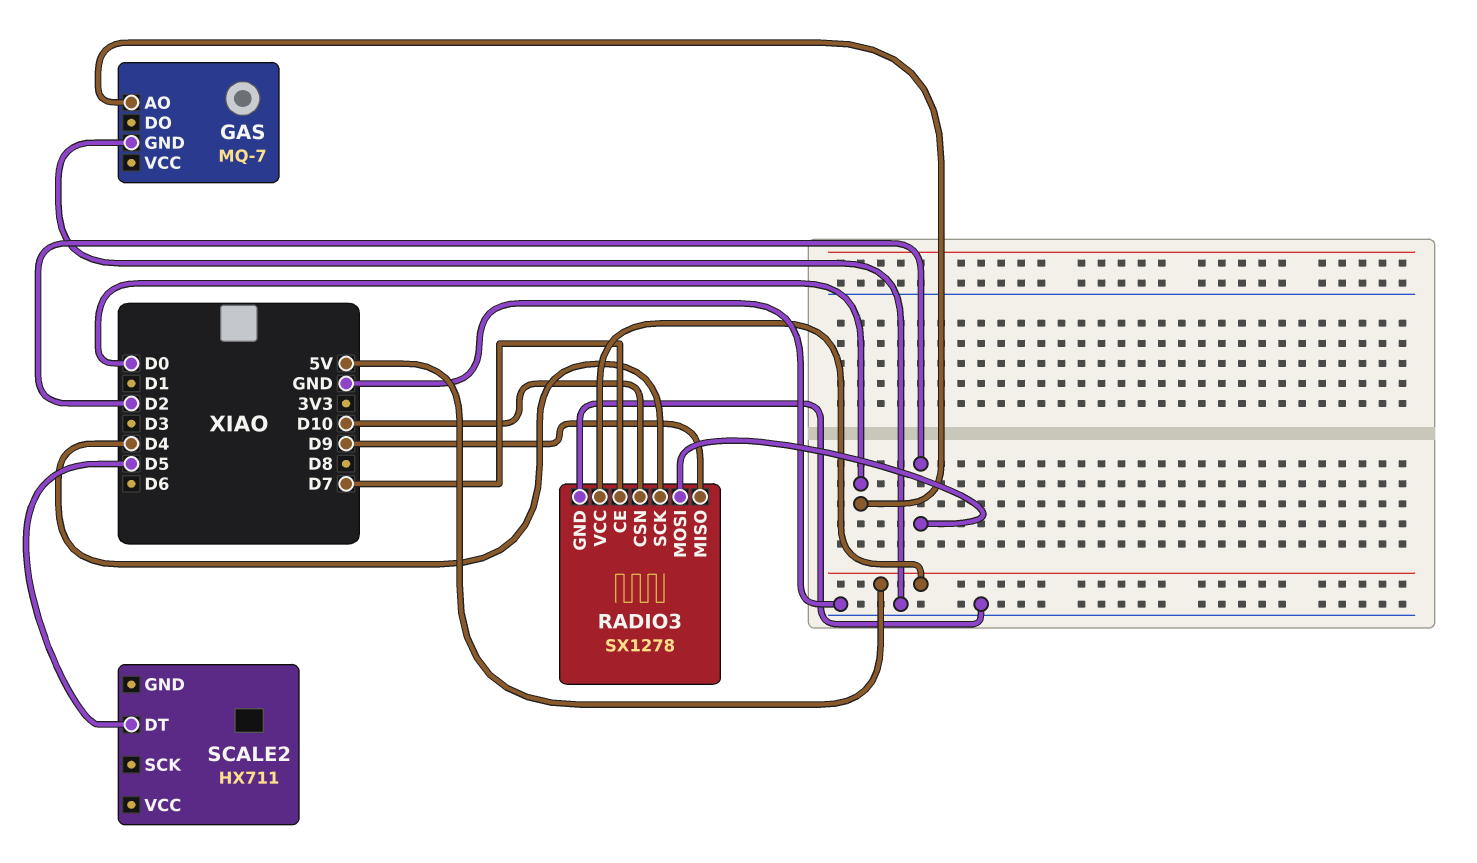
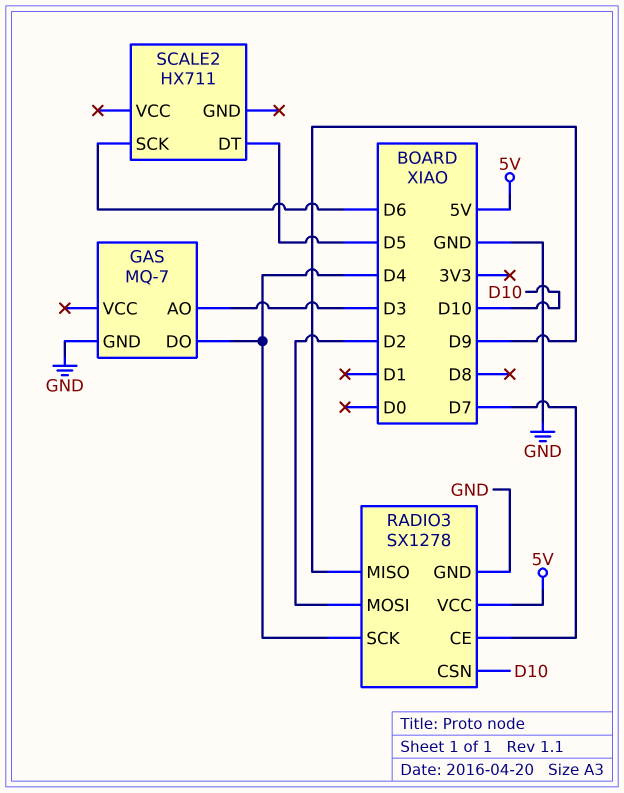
GAS pin AO: D0 -> D3
GAS pin DO: none -> D4
SCALE2 pin SCK: none -> D6

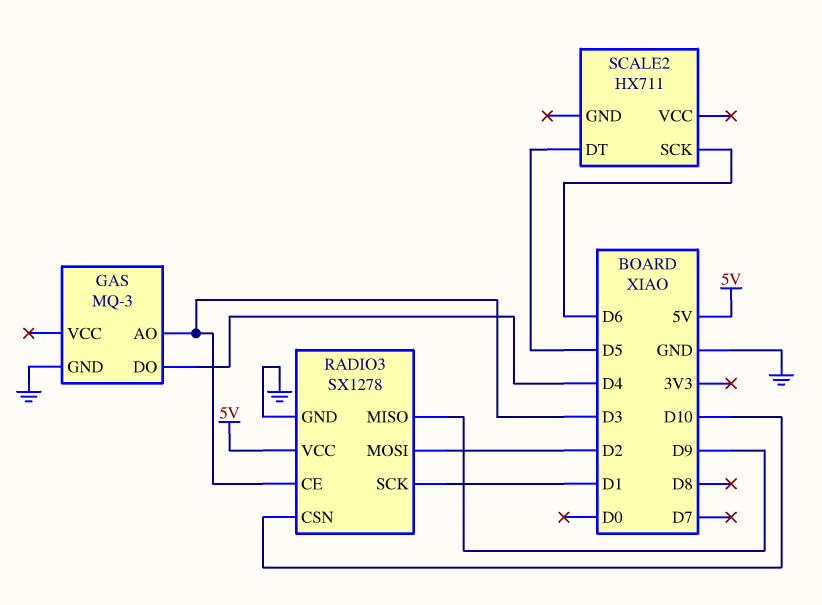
GAS: MQ-7 -> MQ-3
RADIO3 pin CE: D7 -> D3
RADIO3 pin SCK: D4 -> D1

